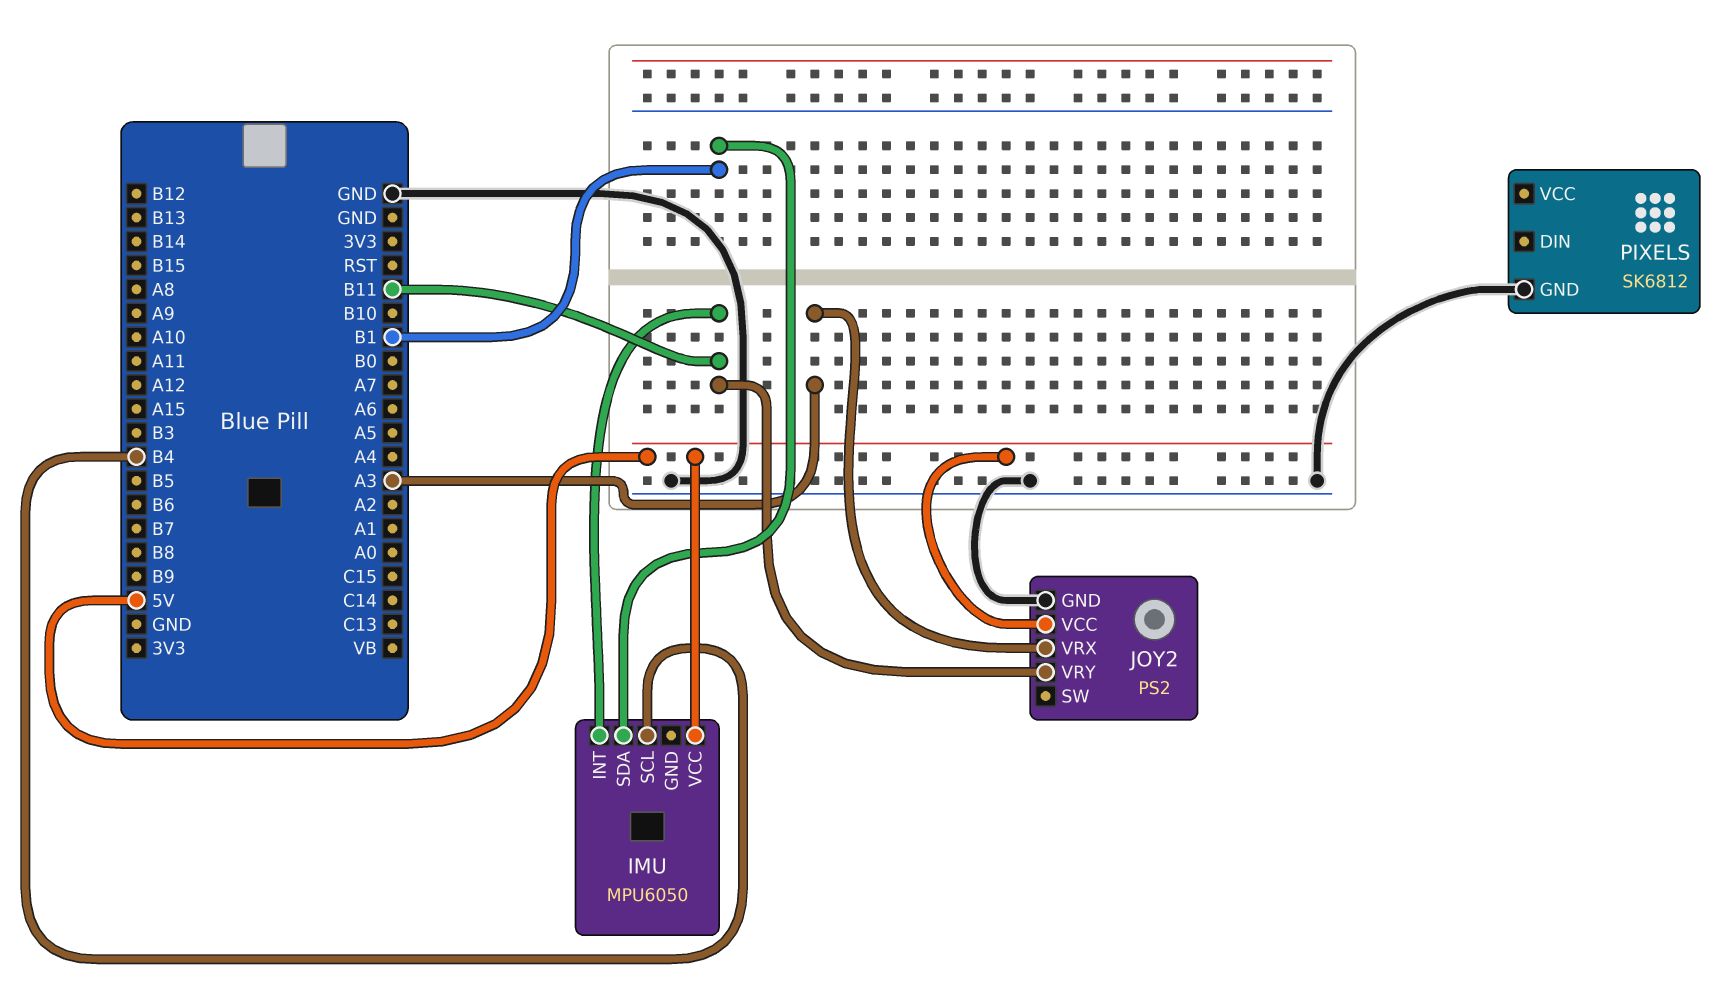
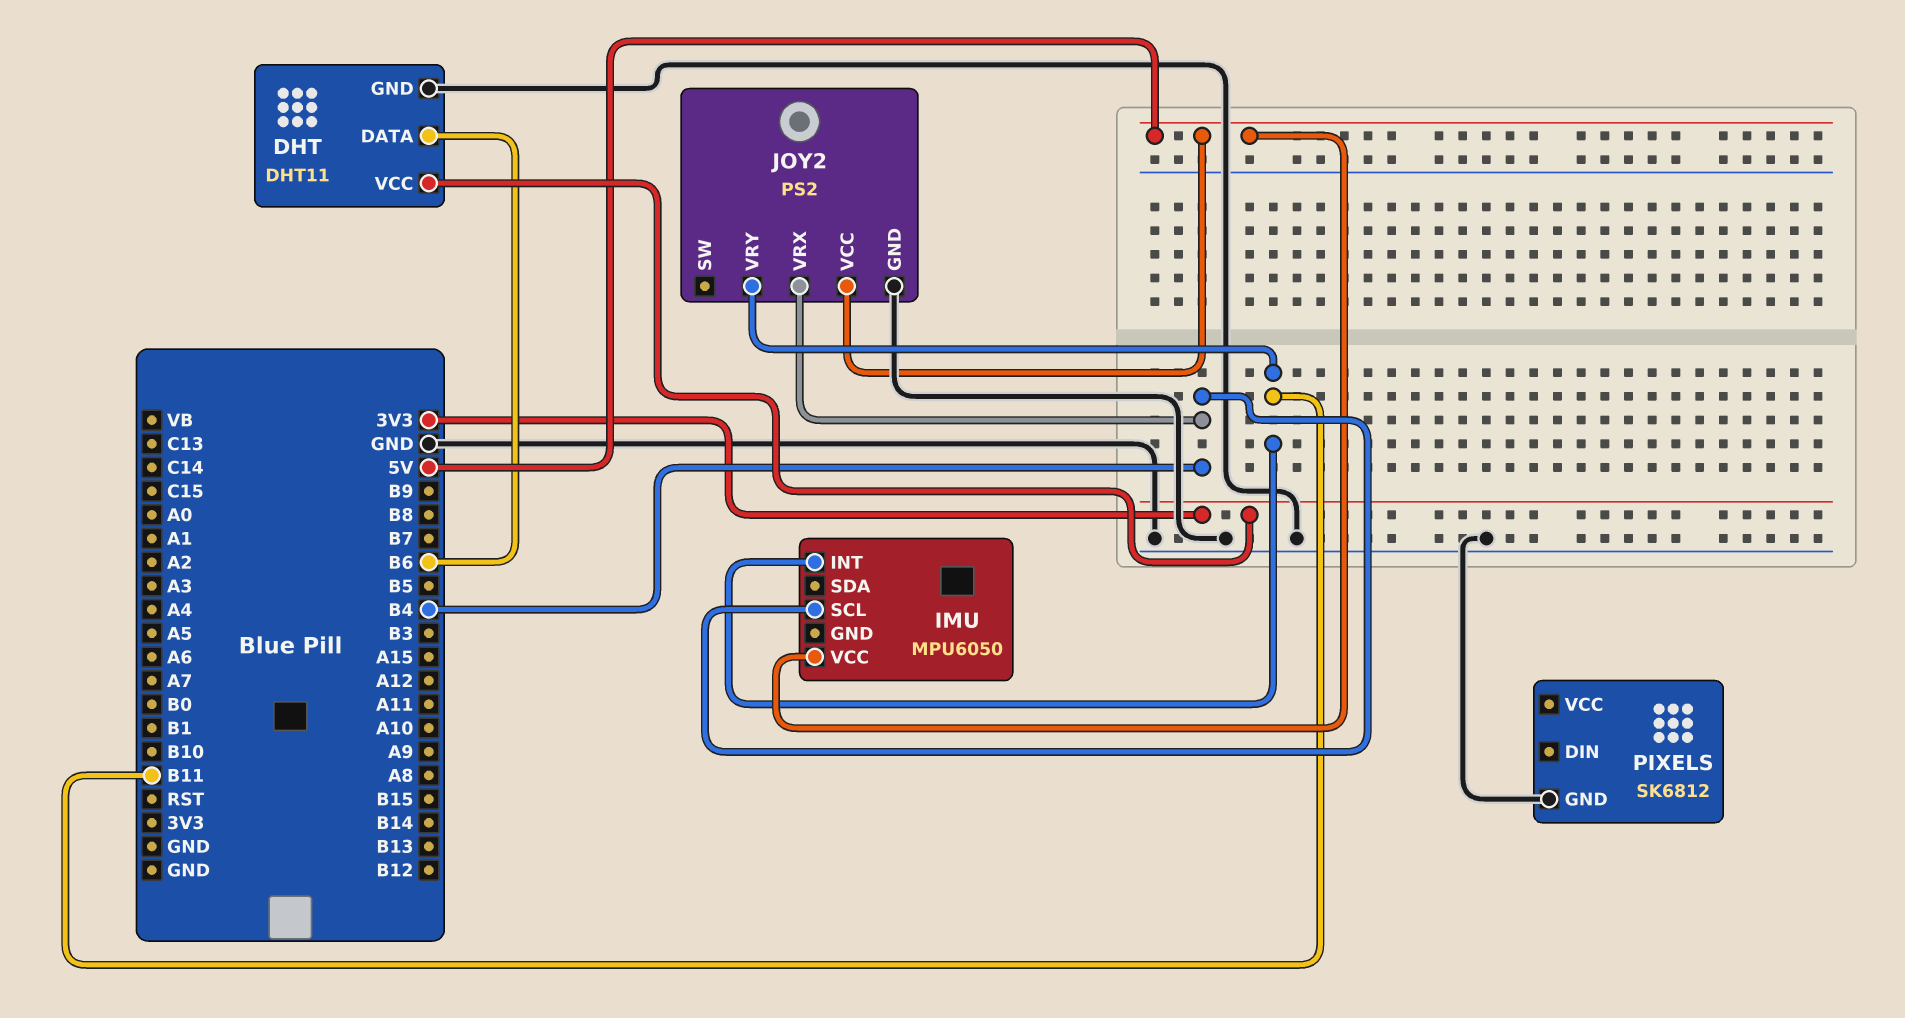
DHT: none -> DHT11
DHT pin DATA: none -> B6
DHT pin GND: none -> GND
DHT pin VCC: none -> 3V3
IMU pin SDA: B1 -> none
JOY2 pin VRX: A3 -> B4

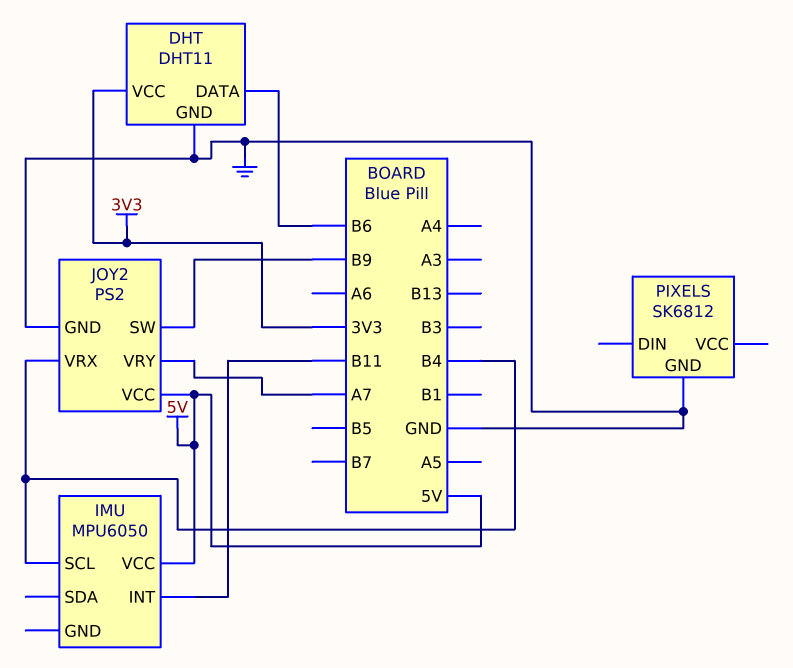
JOY2 pin SW: none -> B9
JOY2 pin VRY: B11 -> A7

